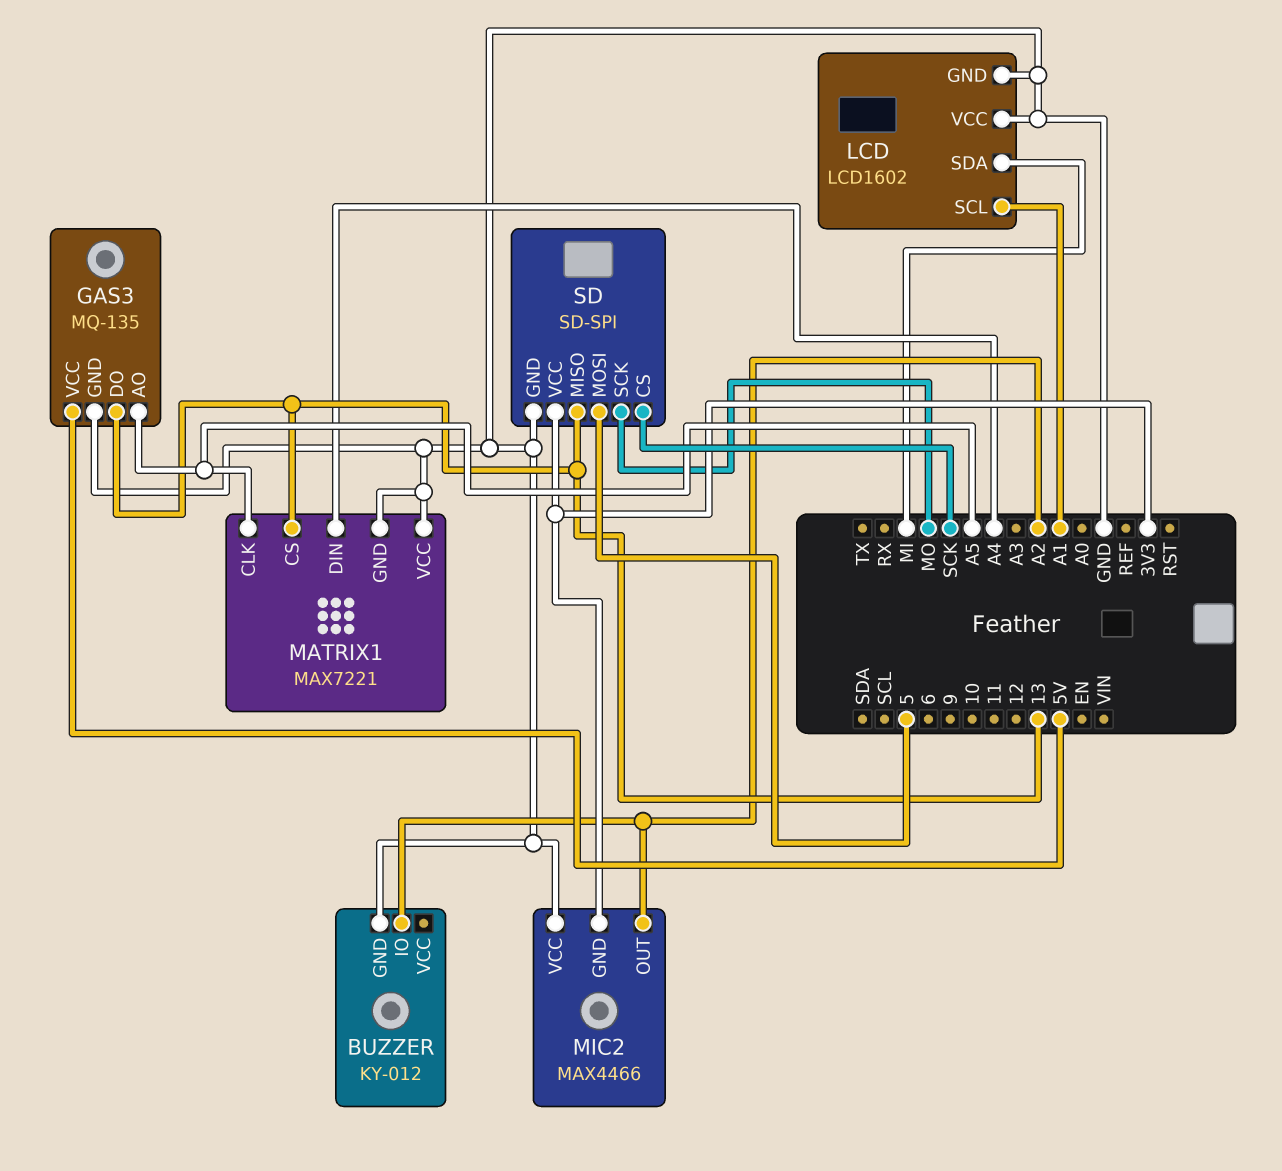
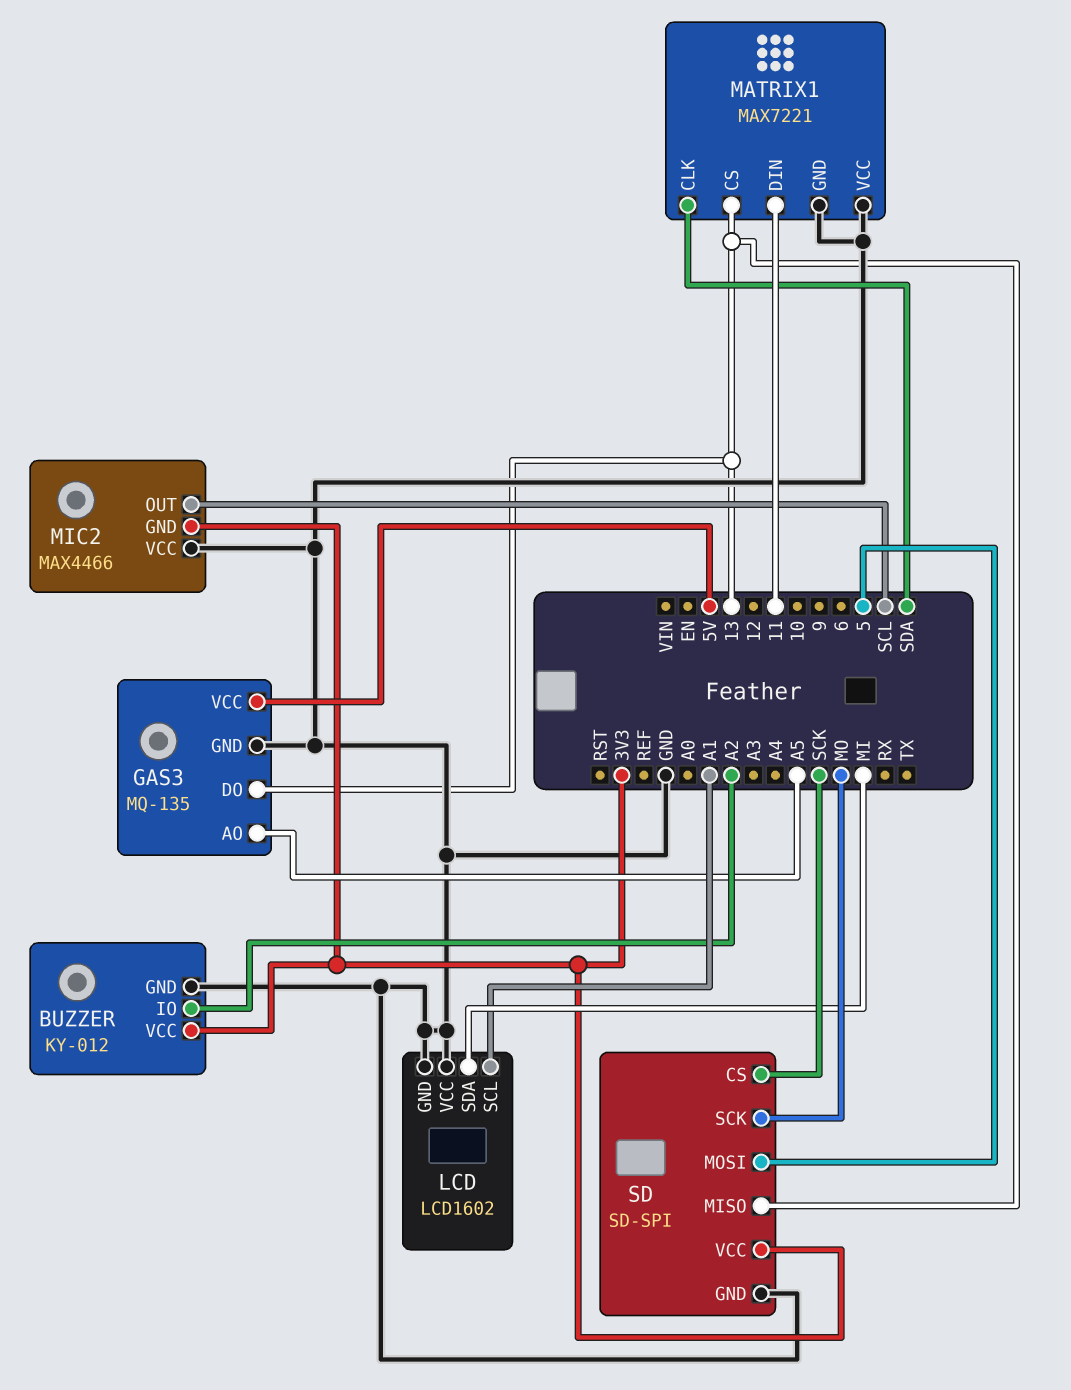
BUZZER pin VCC: none -> 3V3
MATRIX1 pin CLK: A5 -> SDA
MATRIX1 pin DIN: A4 -> 11
MIC2 pin OUT: A2 -> SCL

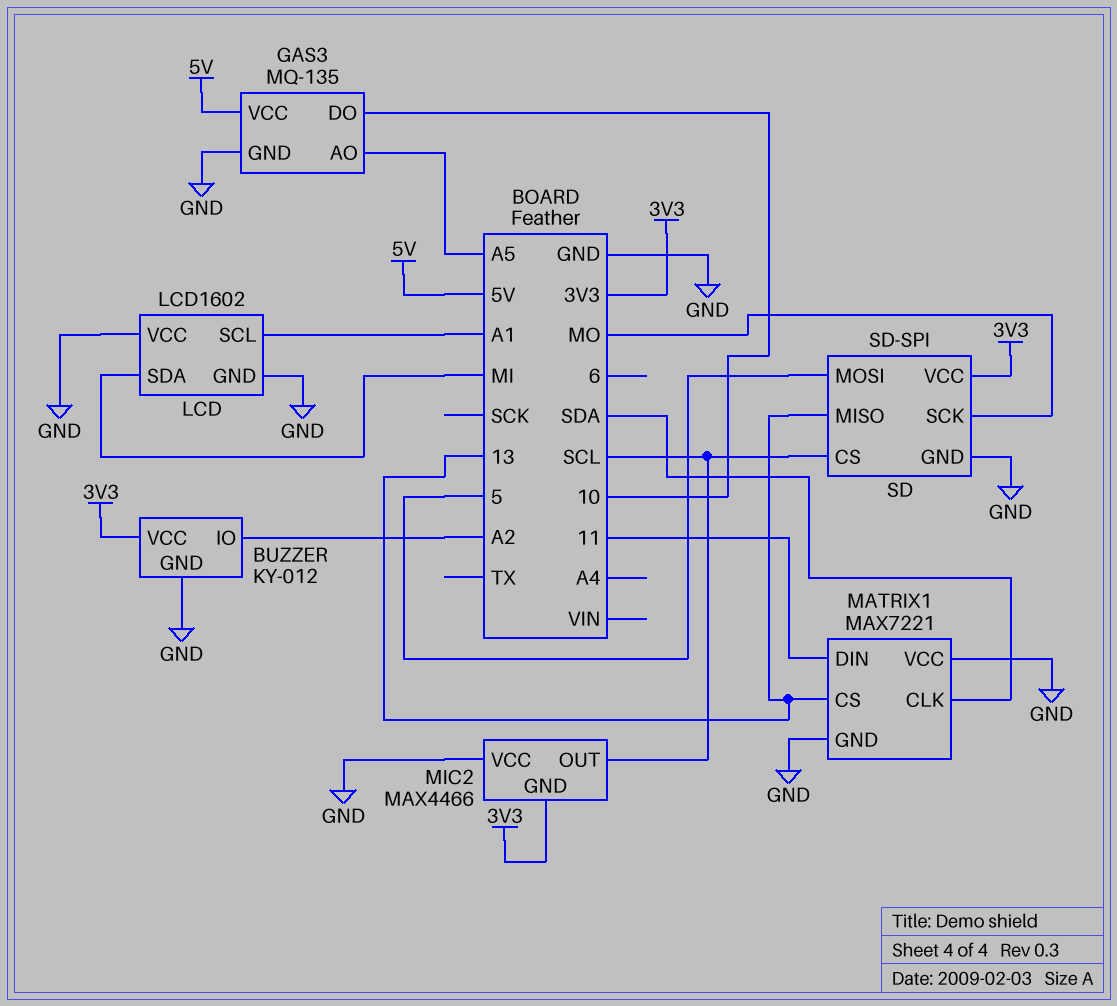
GAS3 pin DO: 13 -> 10
SD pin CS: SCK -> SCL

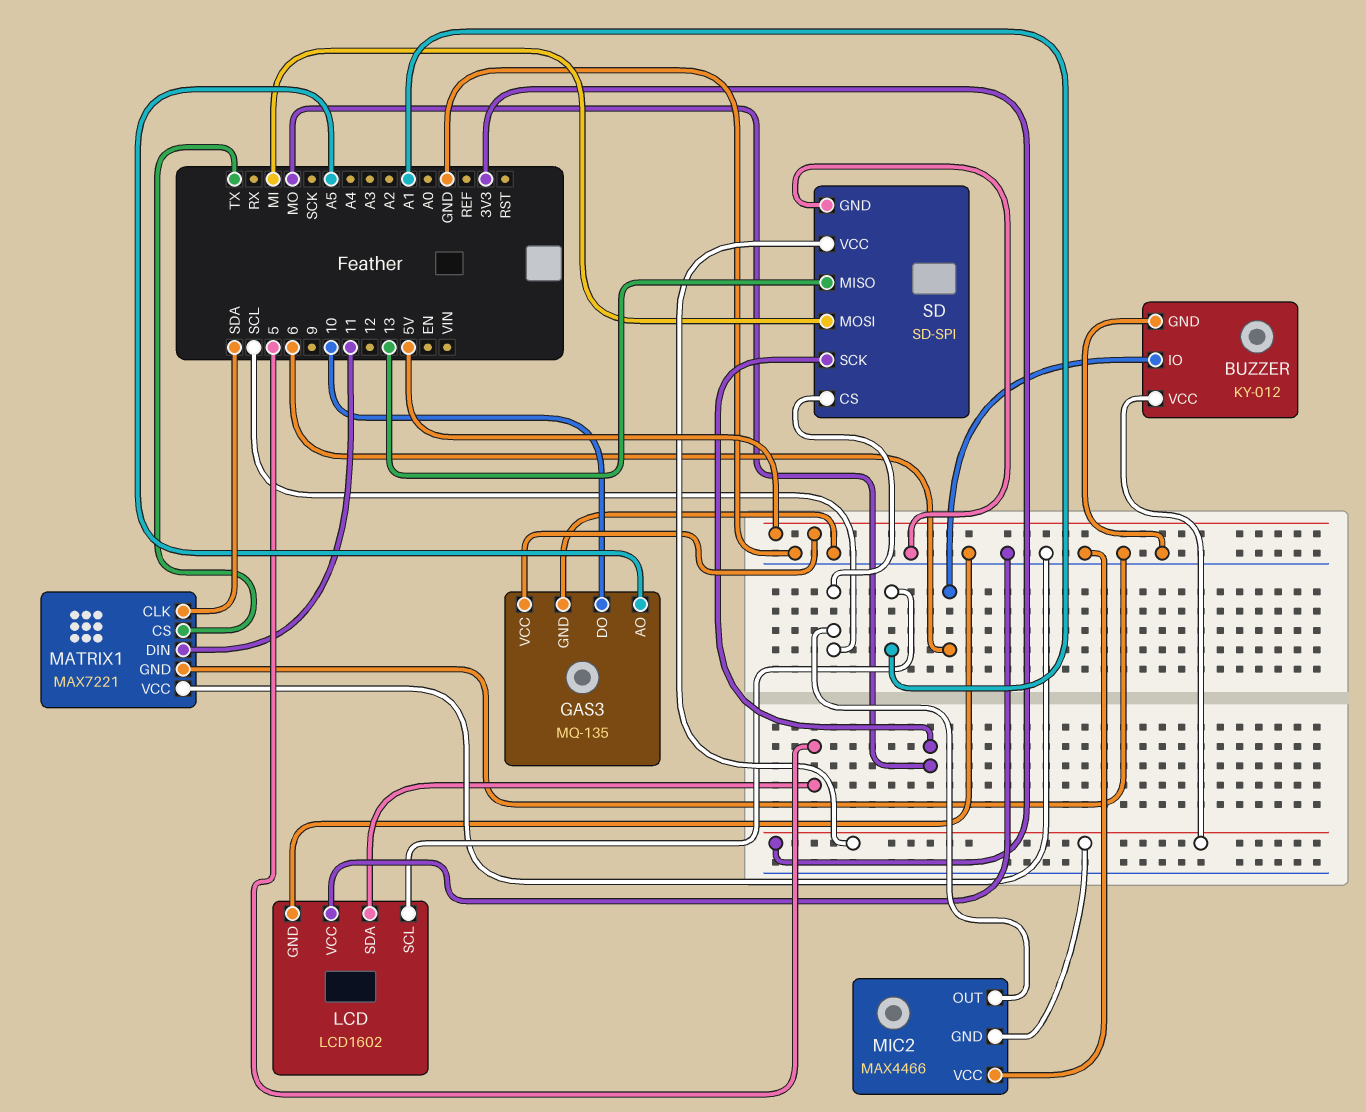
BUZZER pin IO: A2 -> 6
LCD pin SDA: MI -> 5
MATRIX1 pin CS: 13 -> TX
SD pin MOSI: 5 -> MI

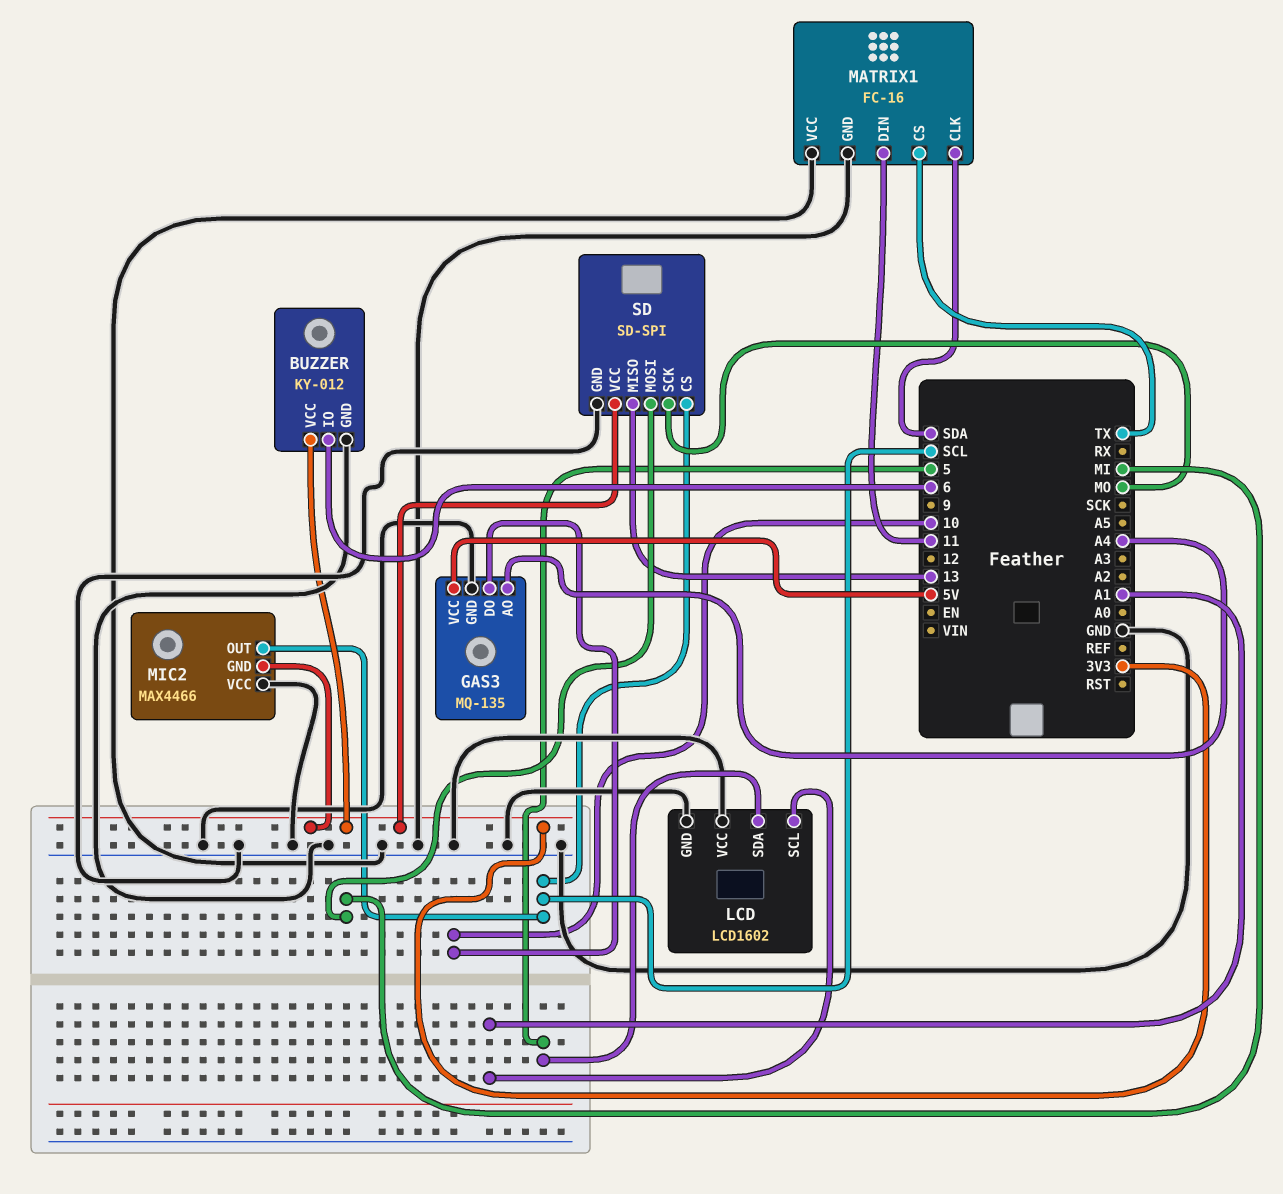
GAS3 pin AO: A5 -> A4
MATRIX1: MAX7221 -> FC-16

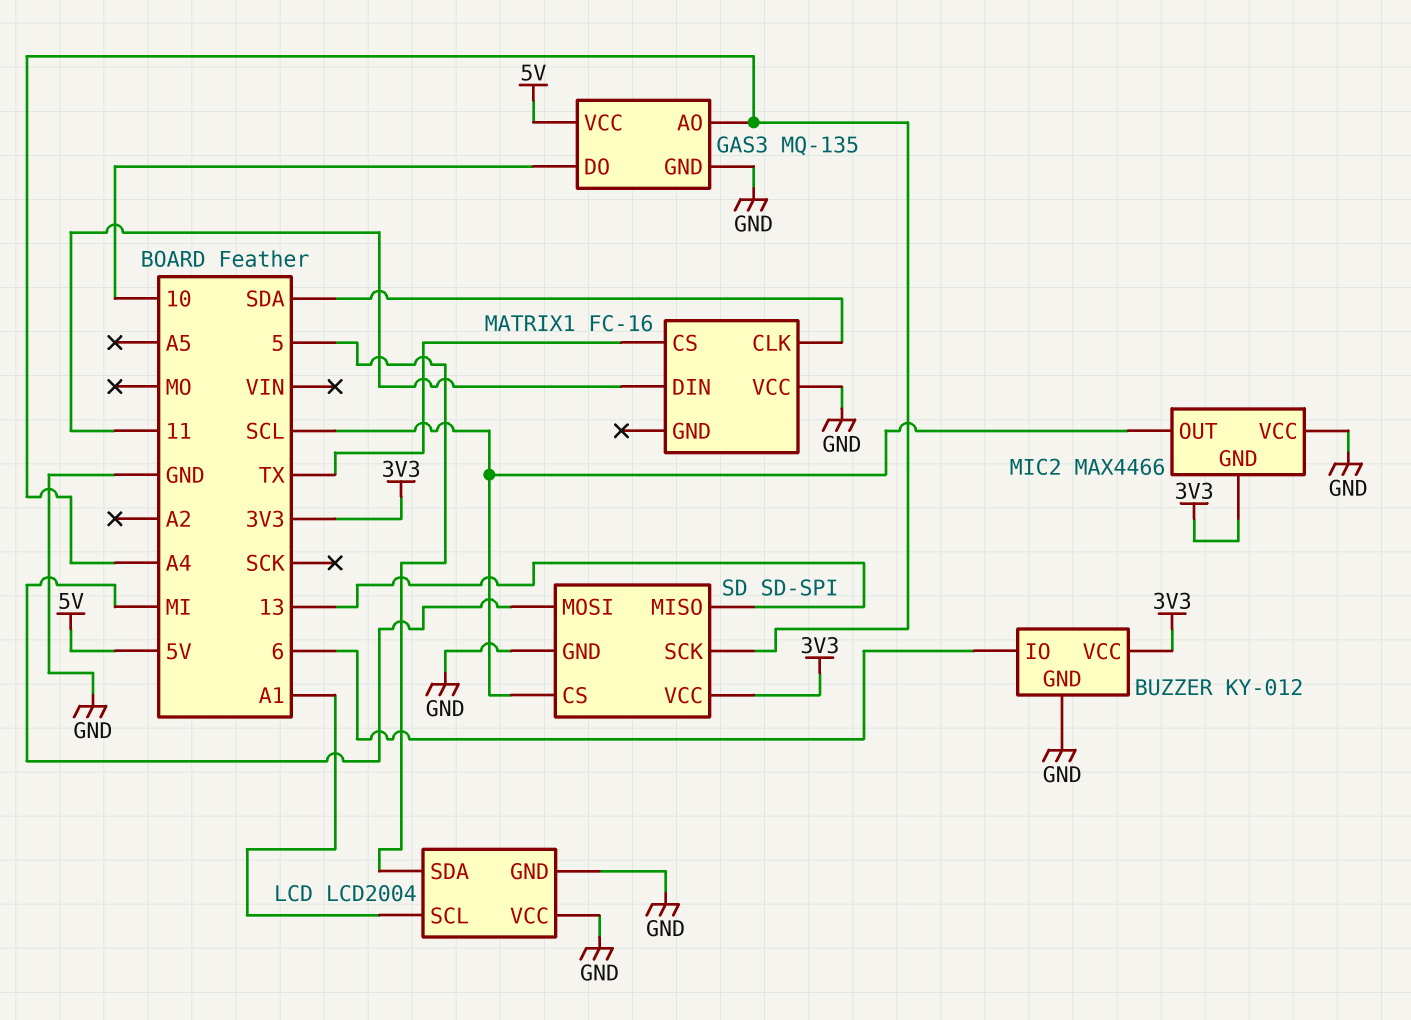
LCD: LCD1602 -> LCD2004
MATRIX1 pin GND: GND -> none
SD pin SCK: MO -> A4

